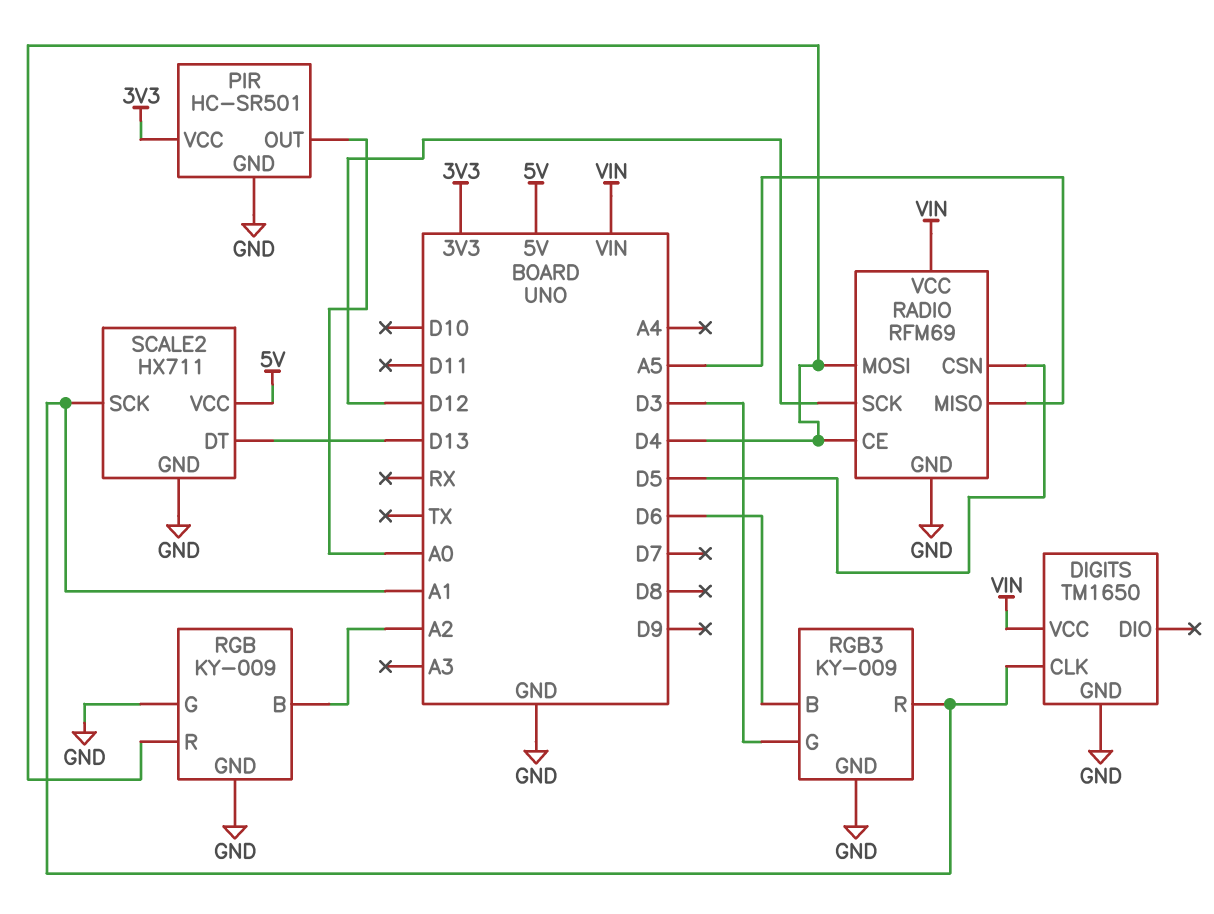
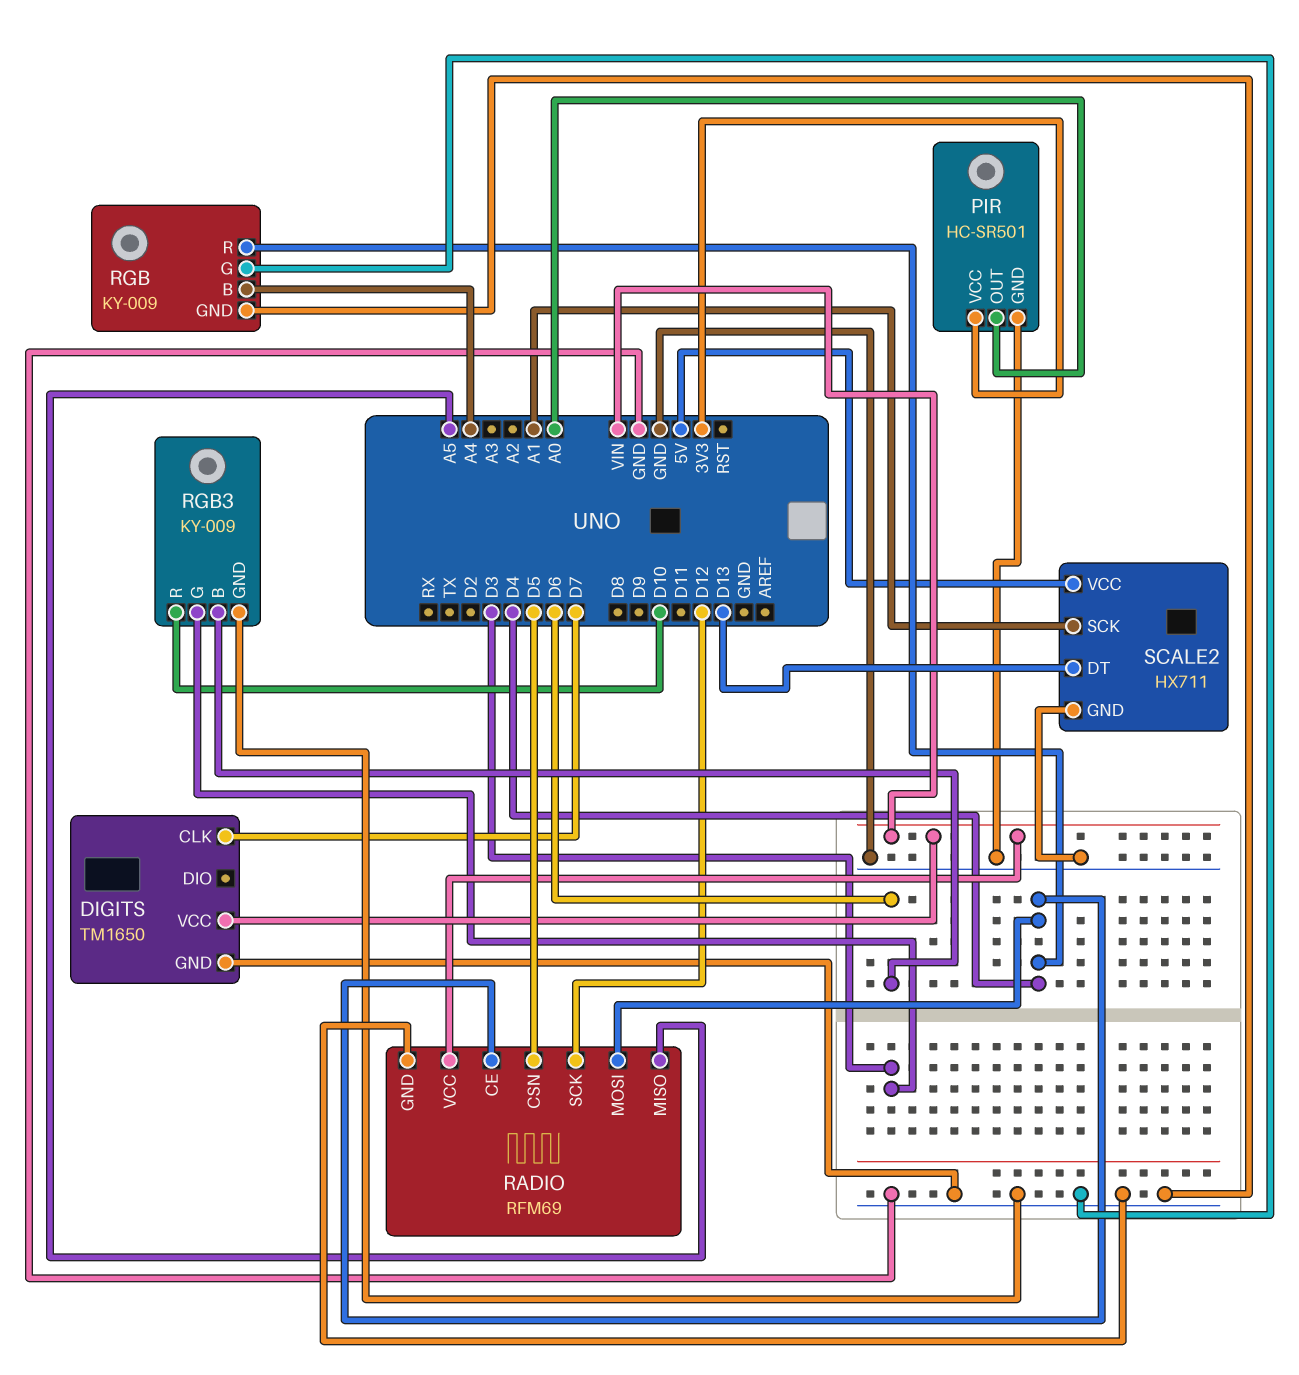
DIGITS pin CLK: A1 -> D7
RGB pin B: A2 -> A4
RGB3 pin R: A1 -> D10

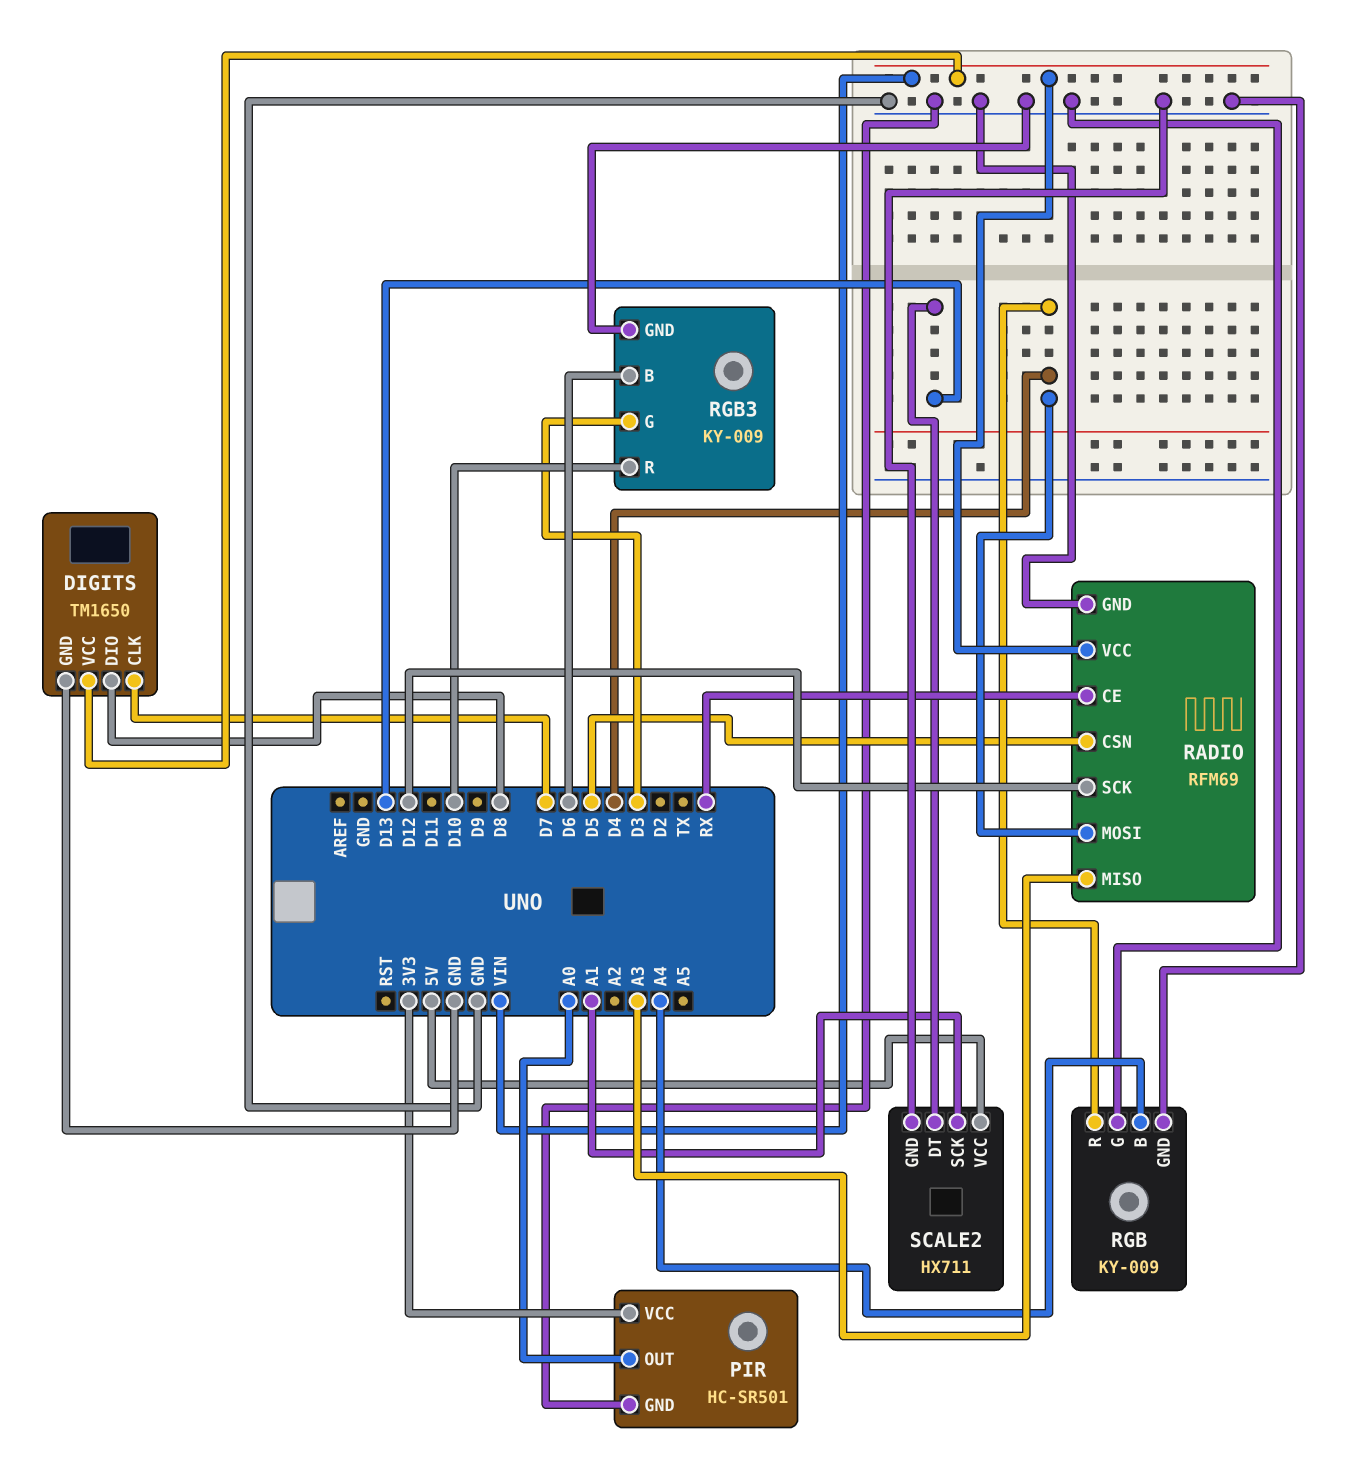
DIGITS pin DIO: none -> D8
RADIO pin CE: D4 -> RX
RADIO pin MISO: A5 -> A3

